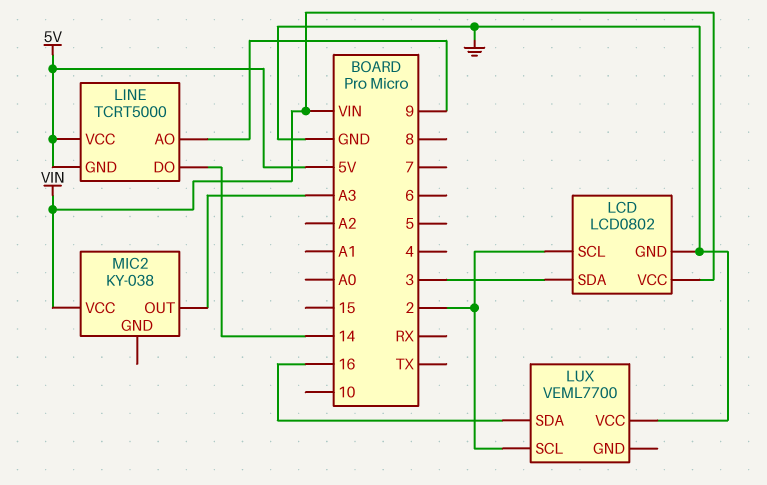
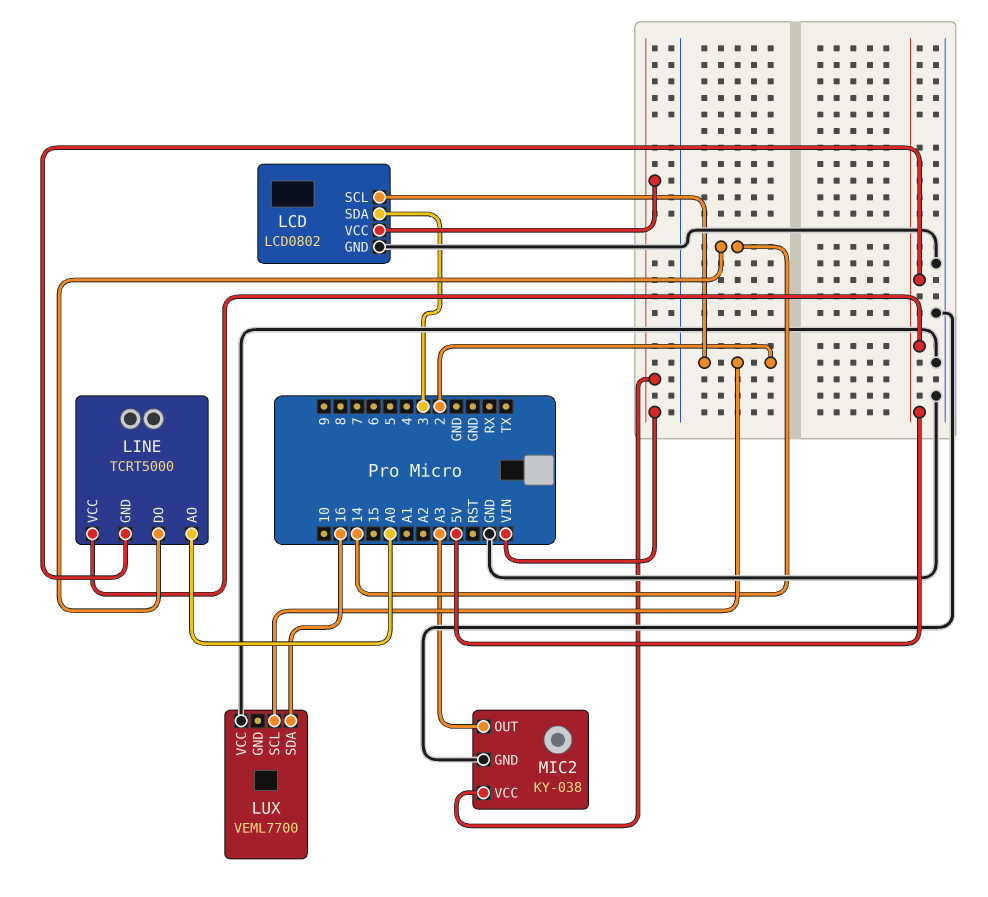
LINE pin AO: 9 -> A0
MIC2 pin GND: none -> GND

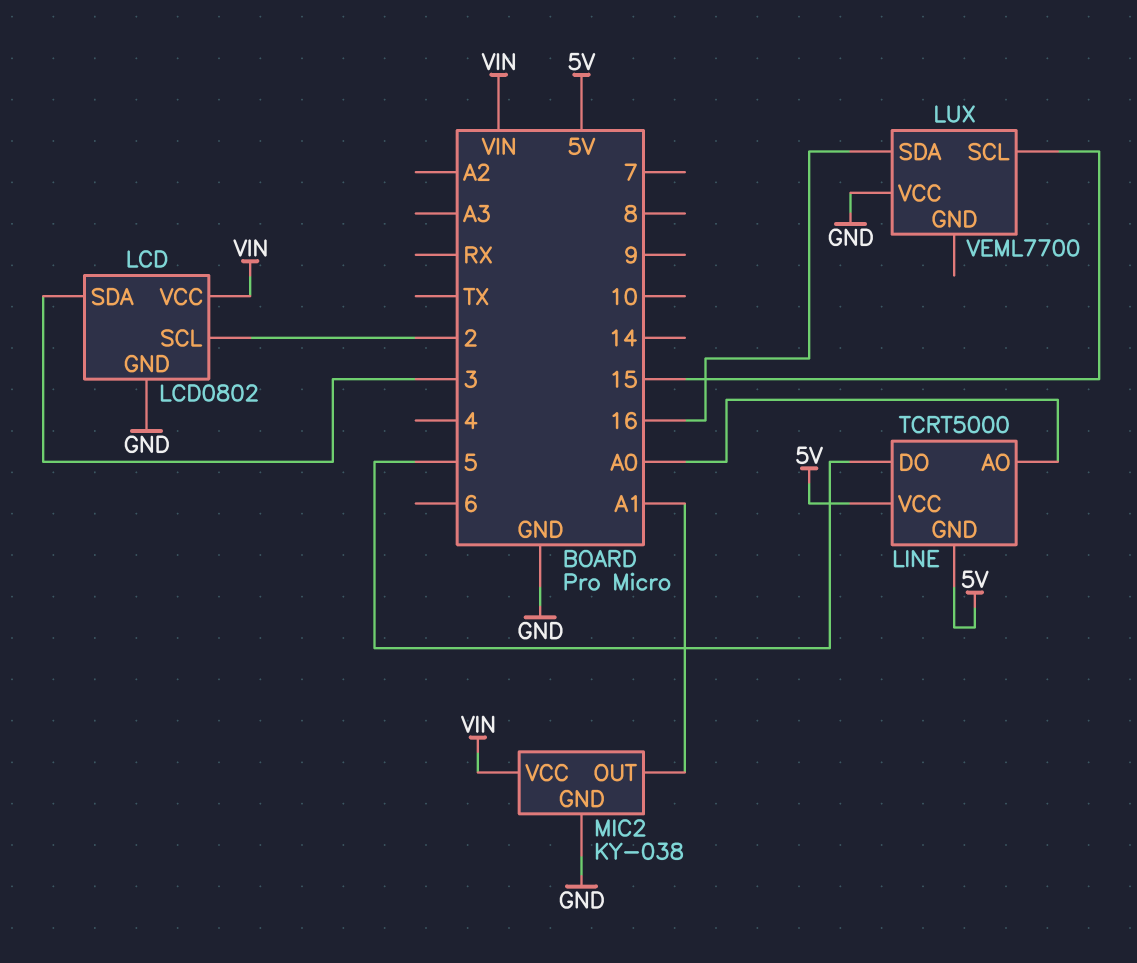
LINE pin DO: 14 -> 5
LUX pin SCL: 2 -> 15
MIC2 pin OUT: A3 -> A1

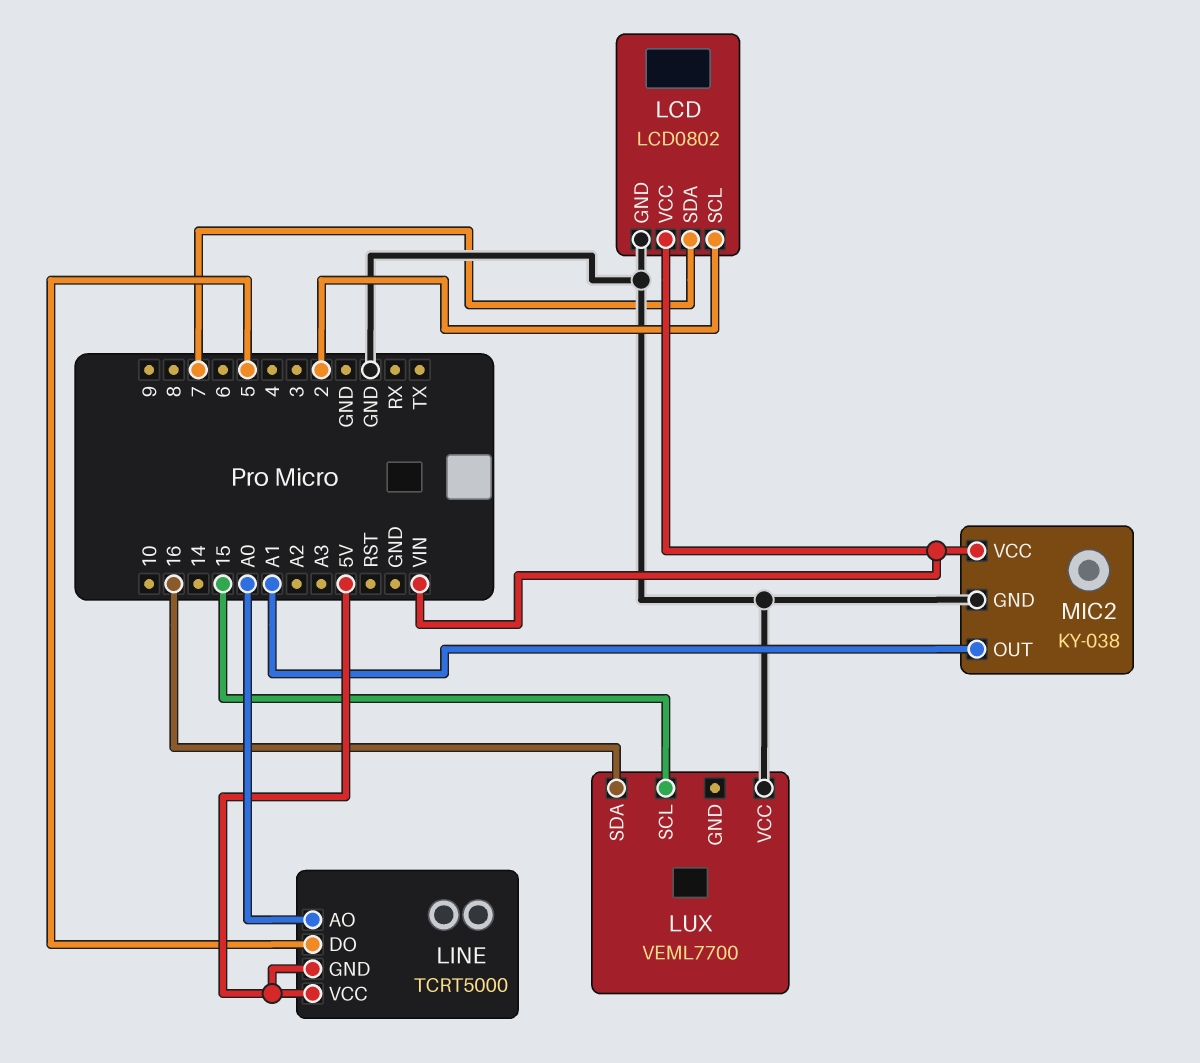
LCD pin SDA: 3 -> 7

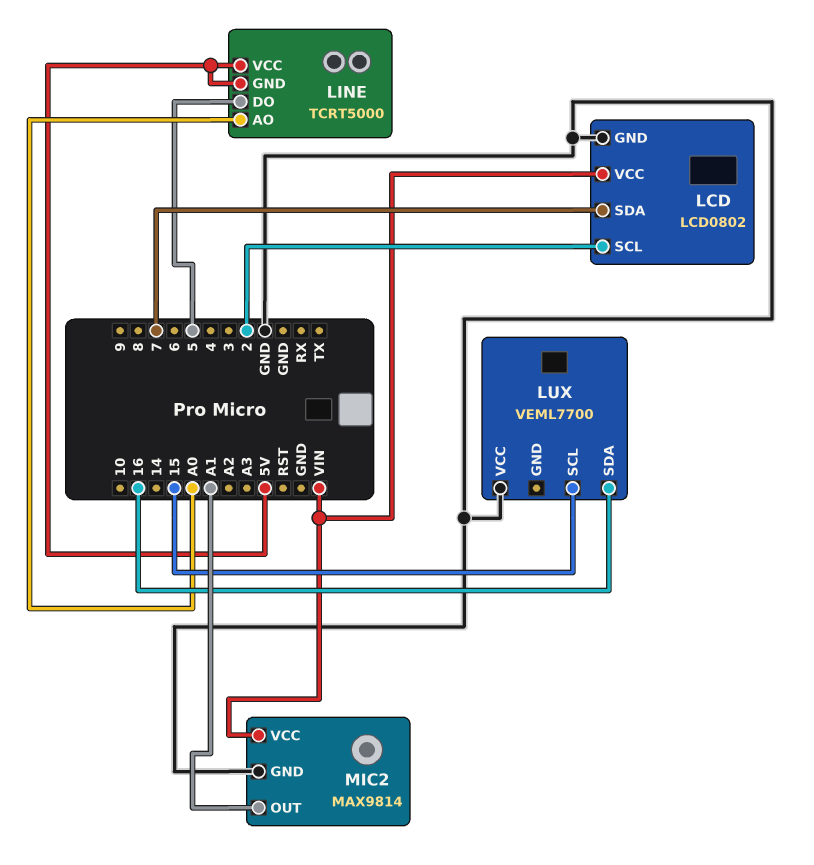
MIC2: KY-038 -> MAX9814

